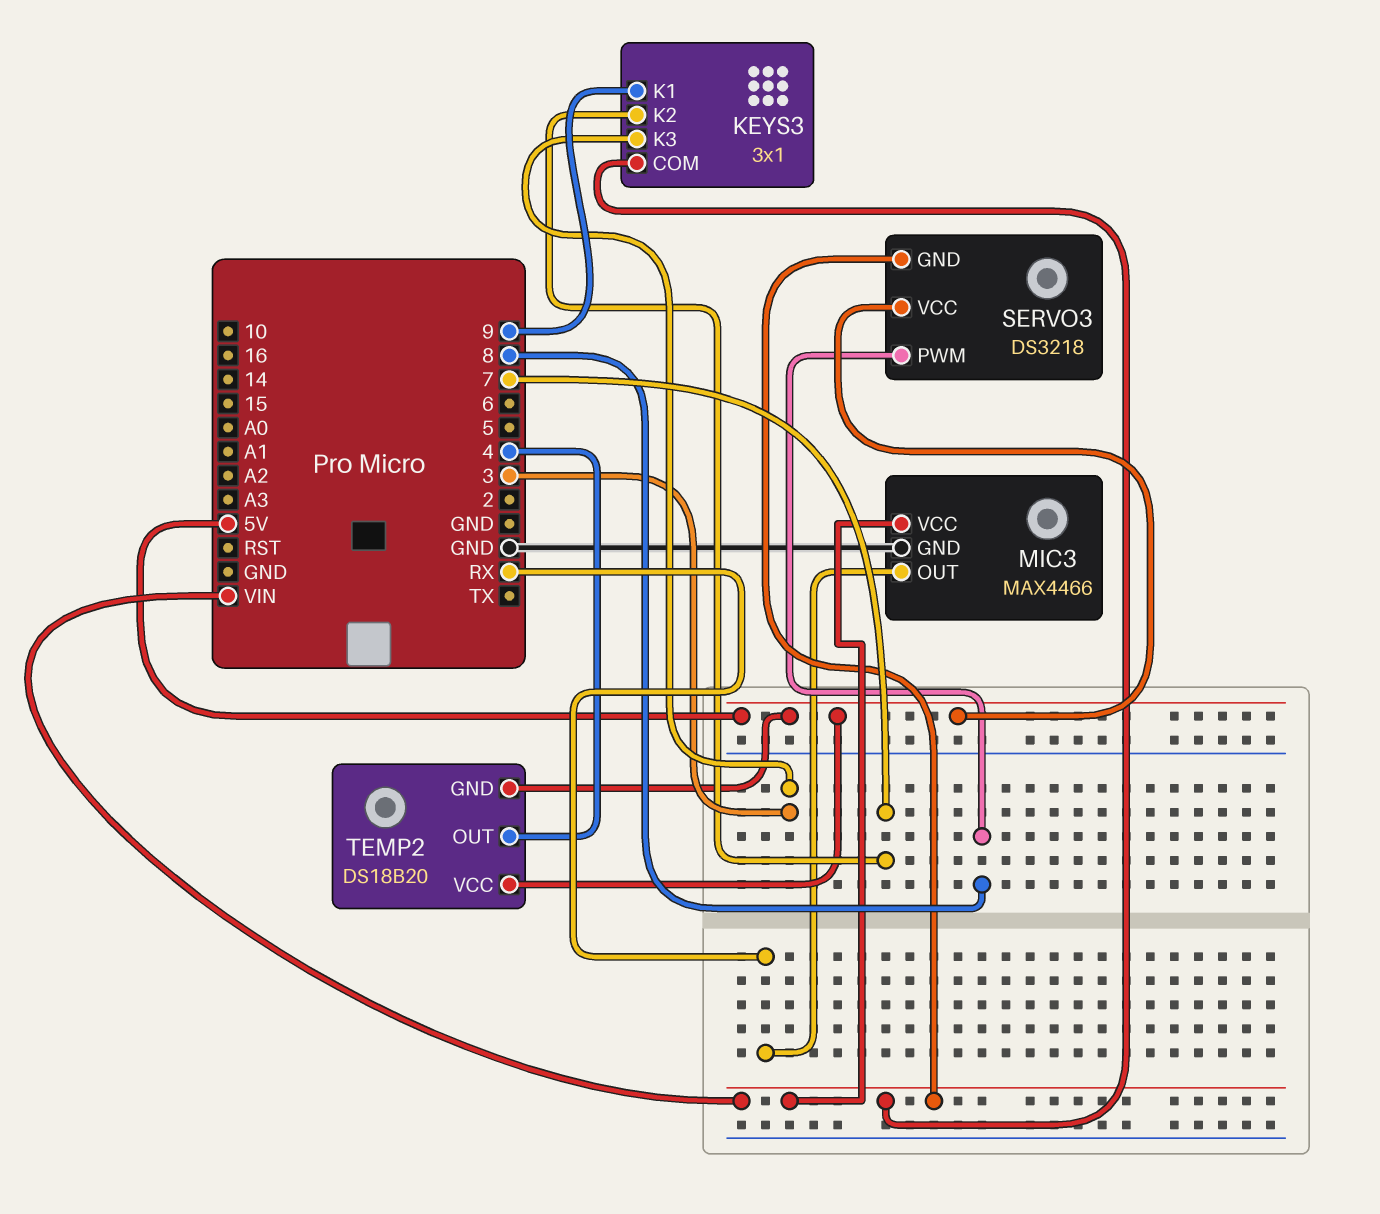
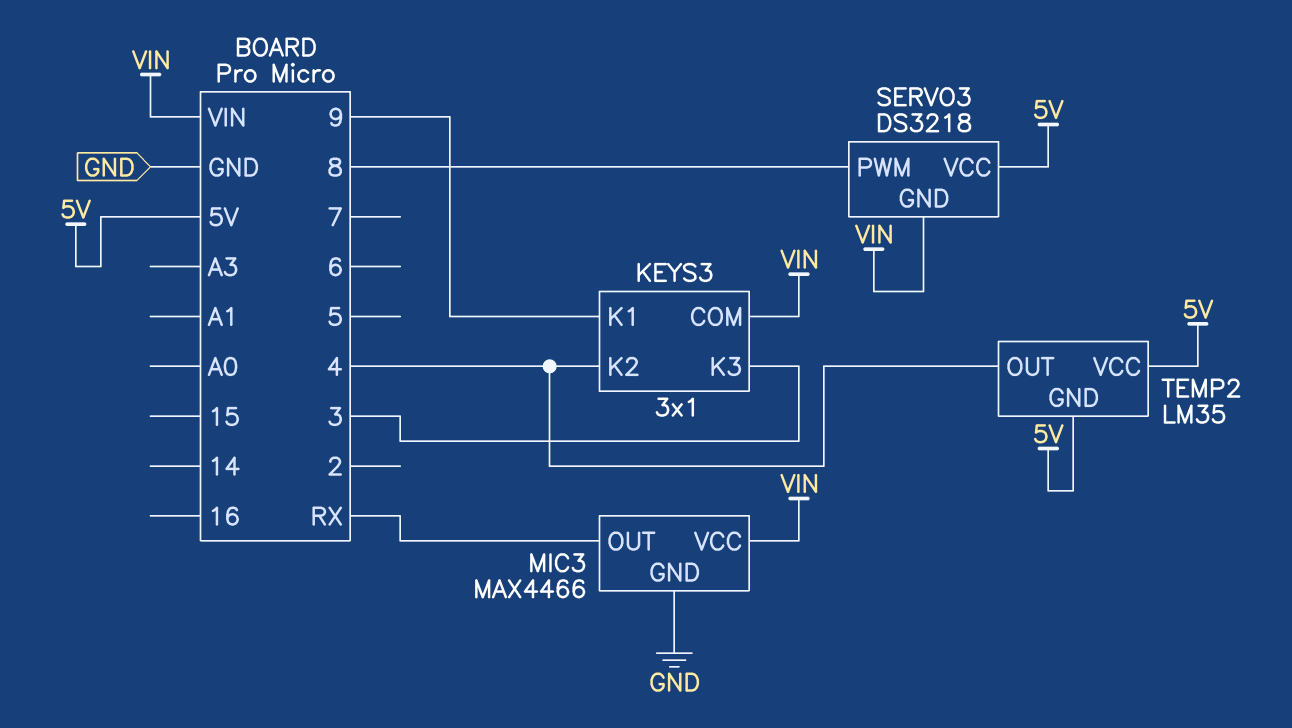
KEYS3 pin K2: 7 -> 4
TEMP2: DS18B20 -> LM35

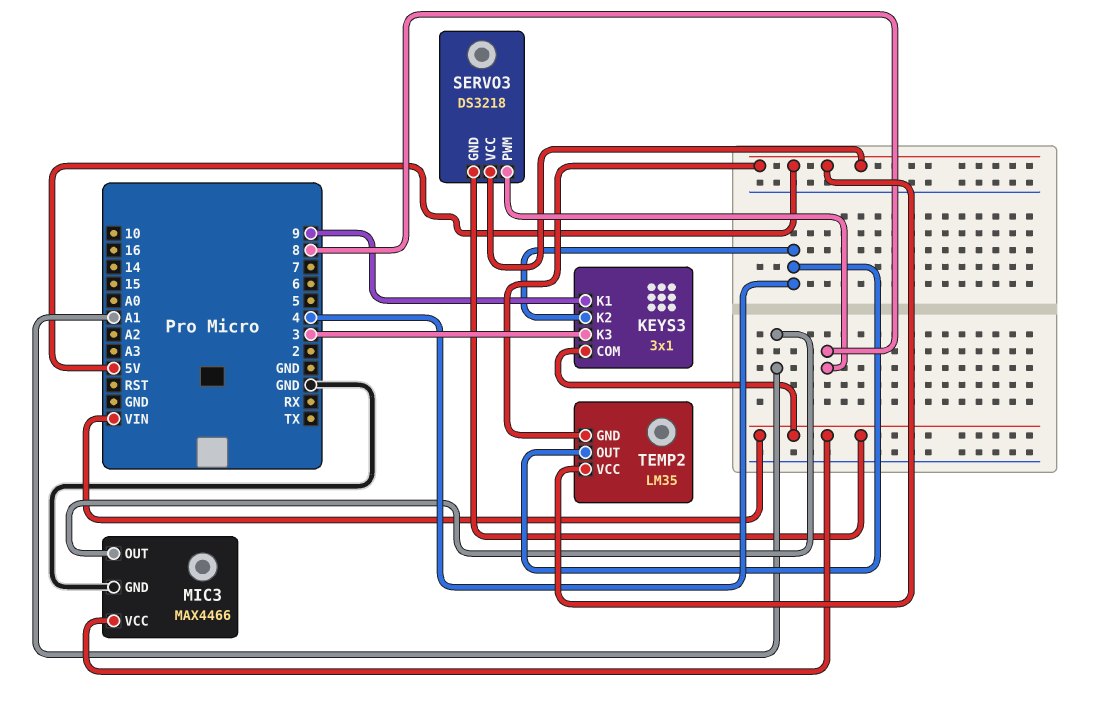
MIC3 pin OUT: RX -> A1

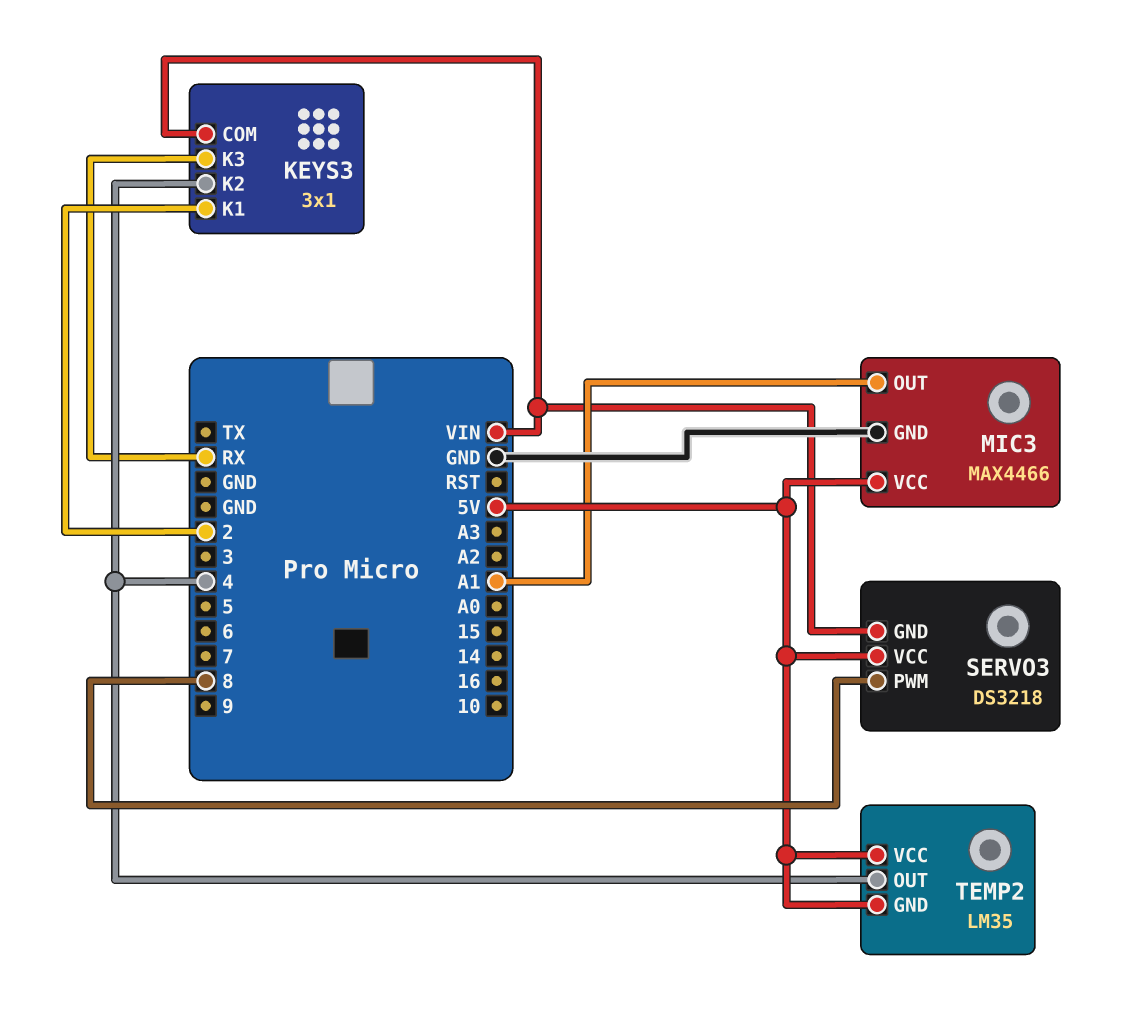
KEYS3 pin K1: 9 -> 2
KEYS3 pin K3: 3 -> RX
MIC3 pin VCC: VIN -> 5V

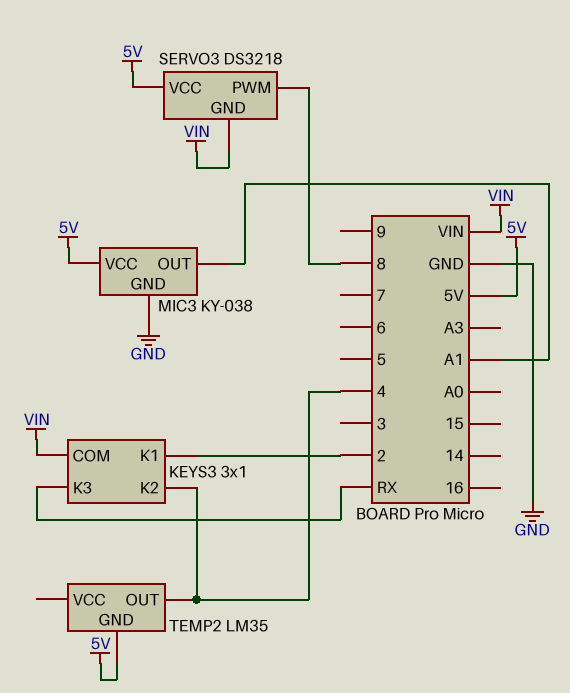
MIC3: MAX4466 -> KY-038
TEMP2 pin VCC: 5V -> none

